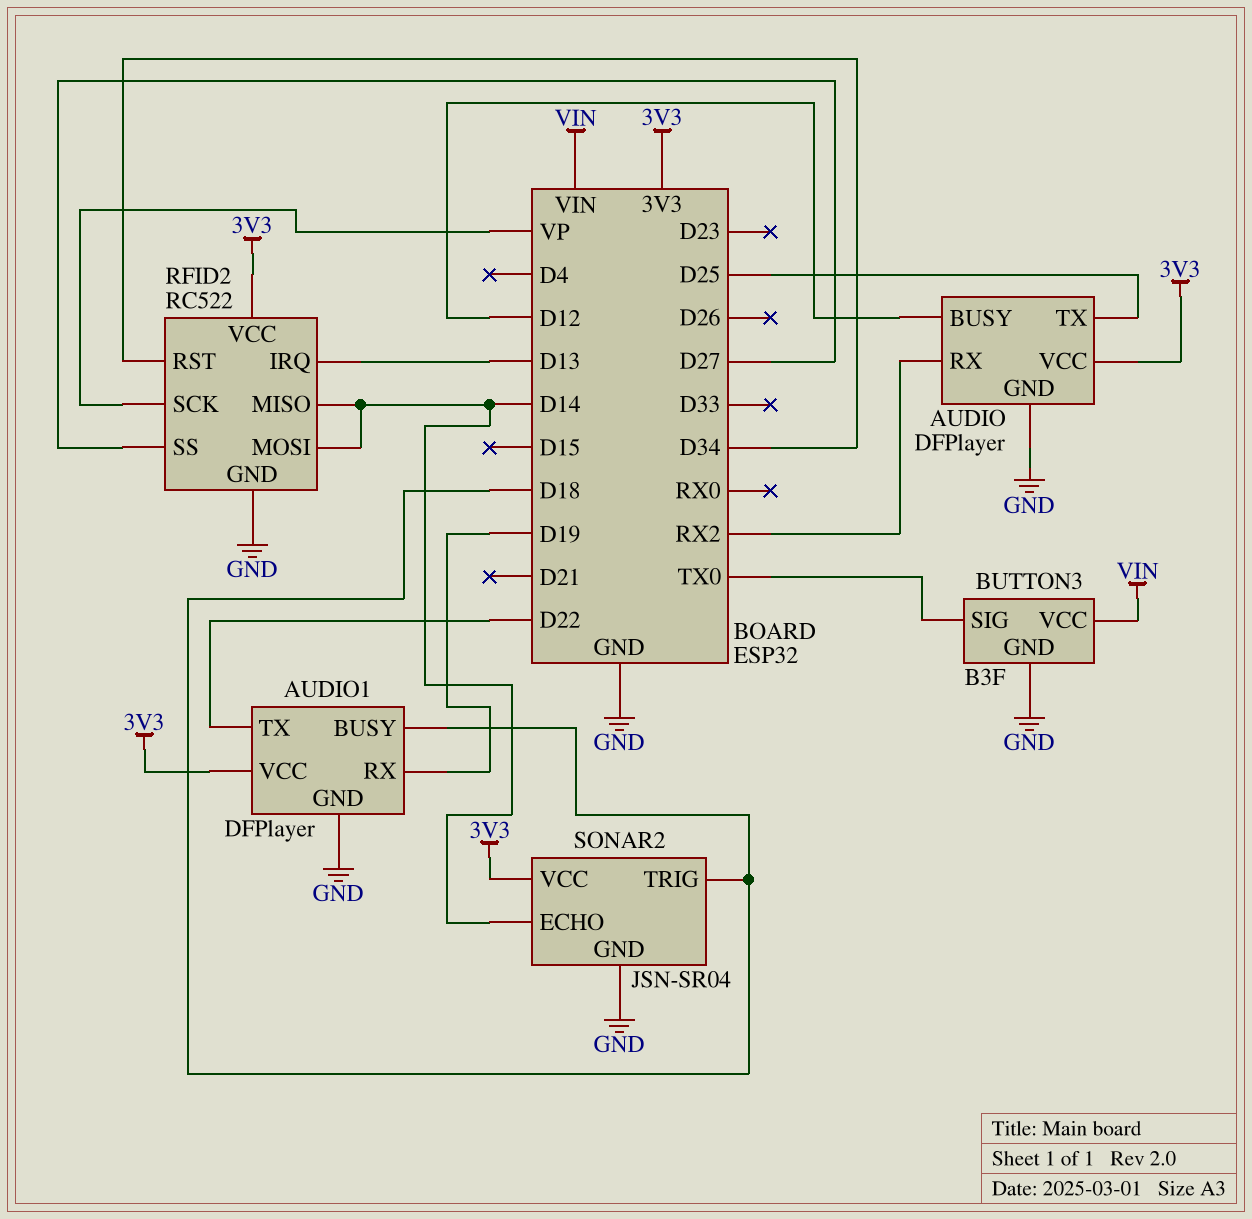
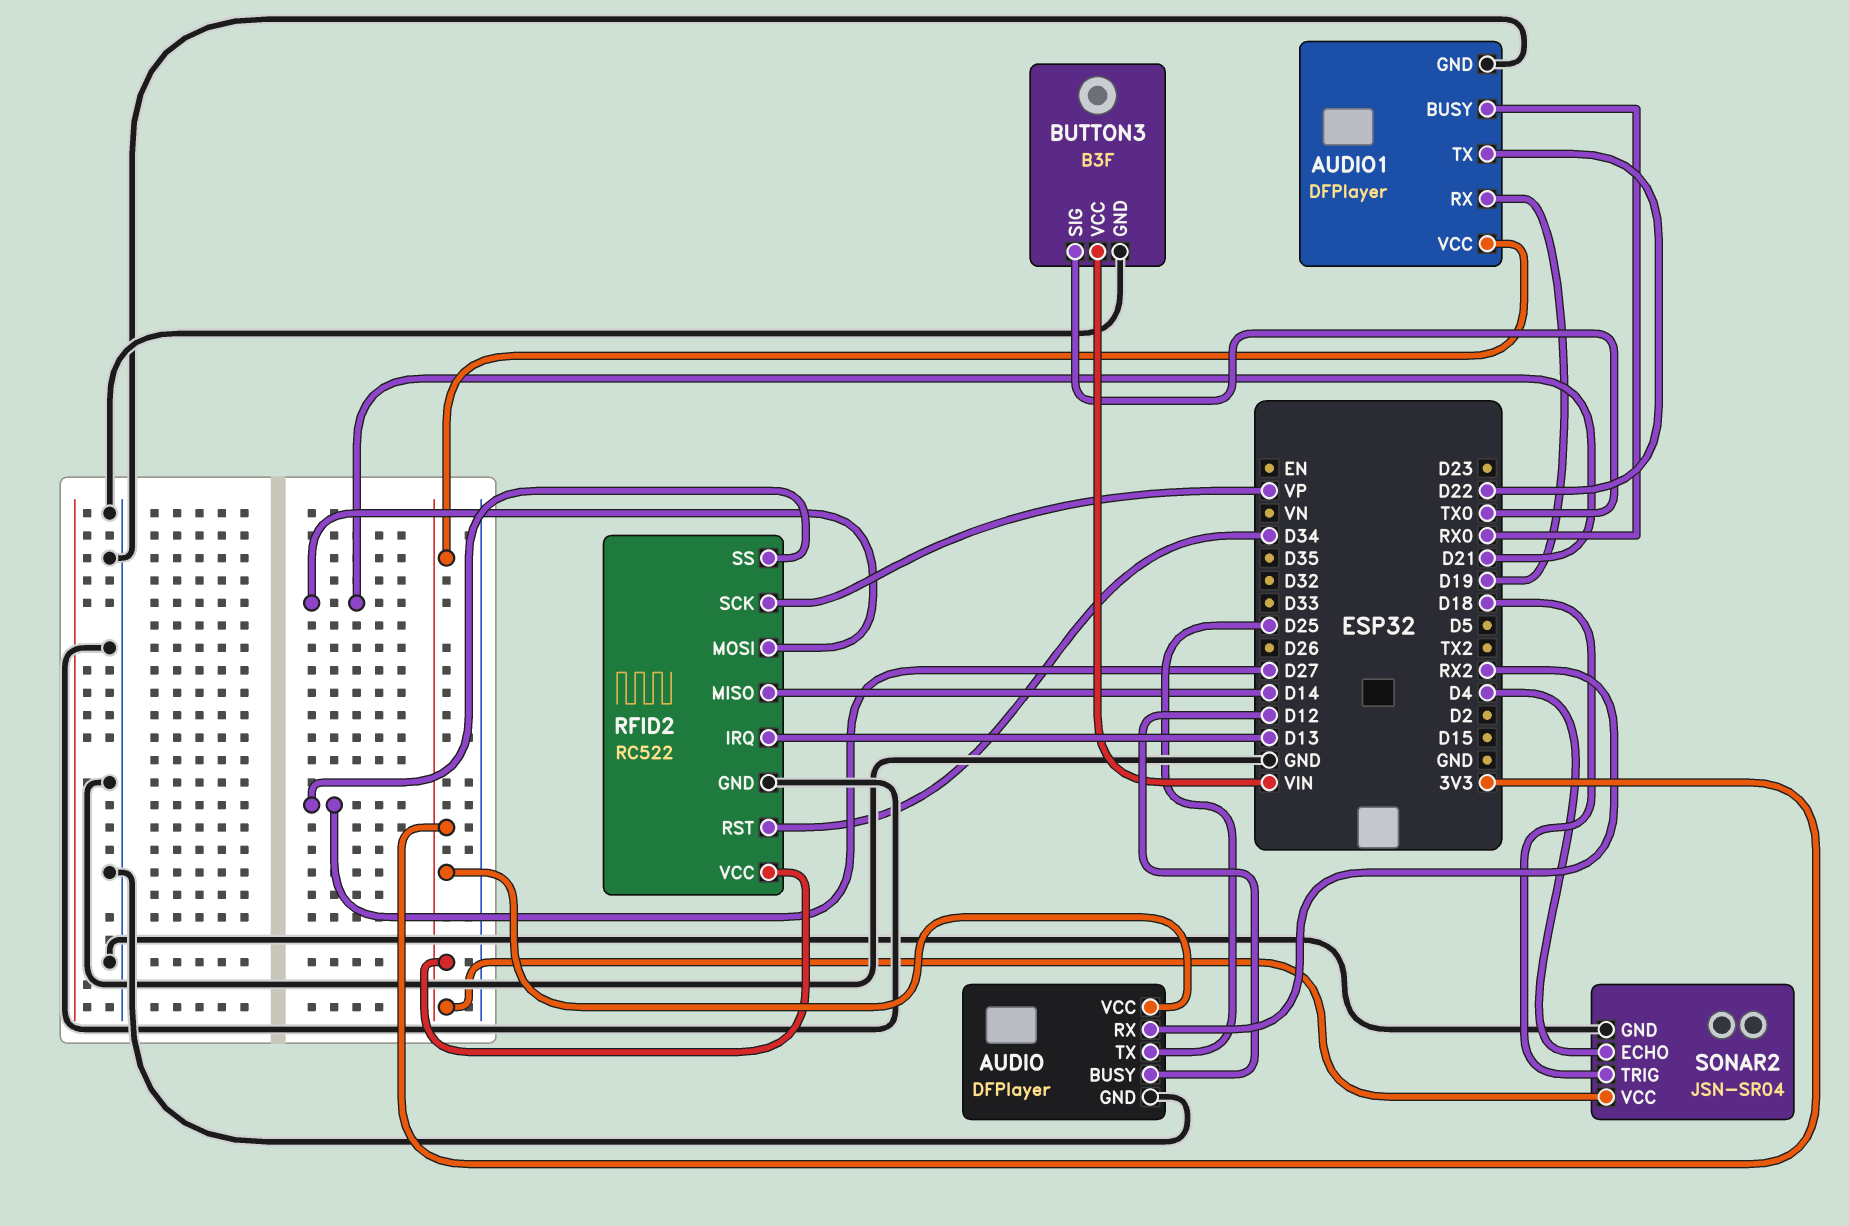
AUDIO1 pin BUSY: D18 -> RX0
RFID2 pin MOSI: D14 -> D21
SONAR2 pin ECHO: D14 -> D4

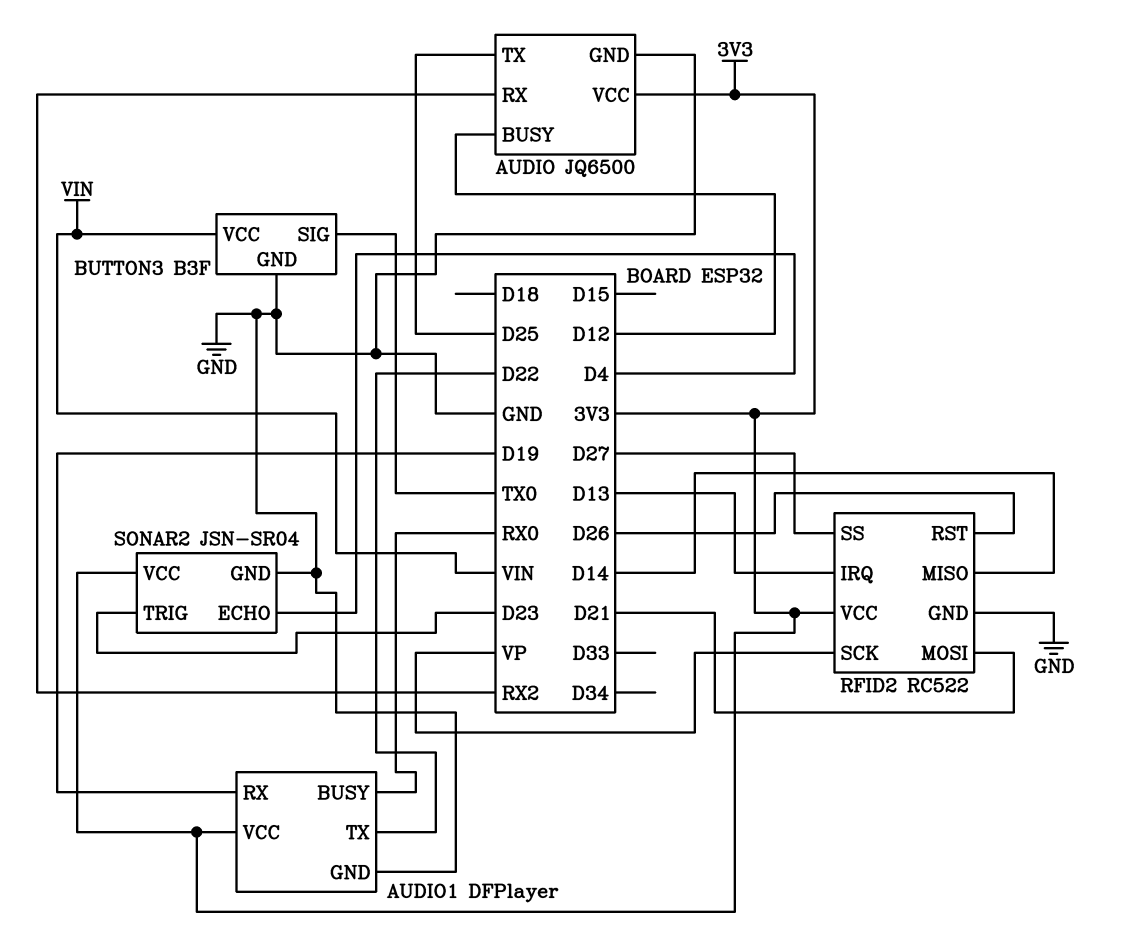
AUDIO: DFPlayer -> JQ6500
RFID2 pin RST: D34 -> D26
SONAR2 pin TRIG: D18 -> D23

